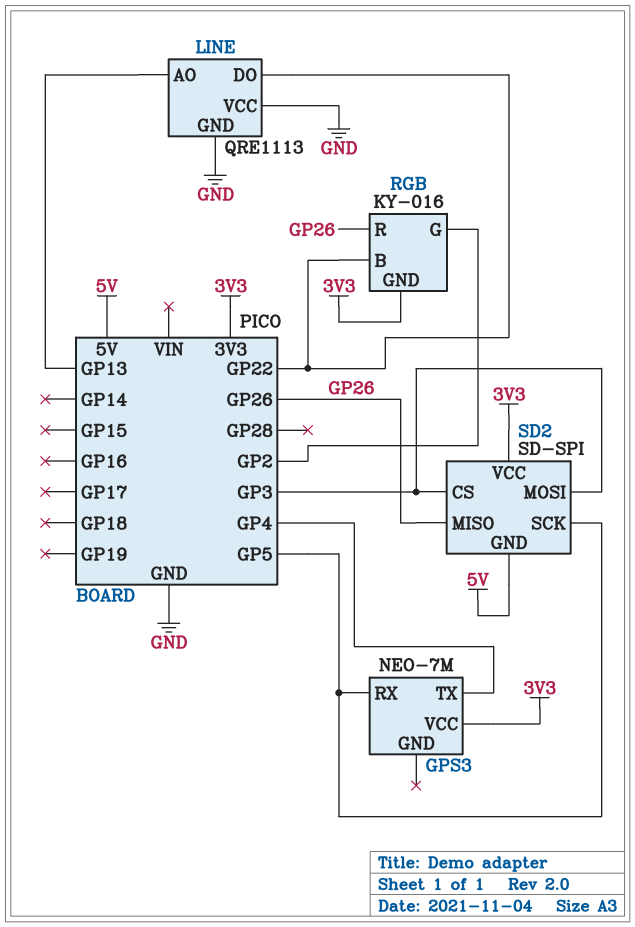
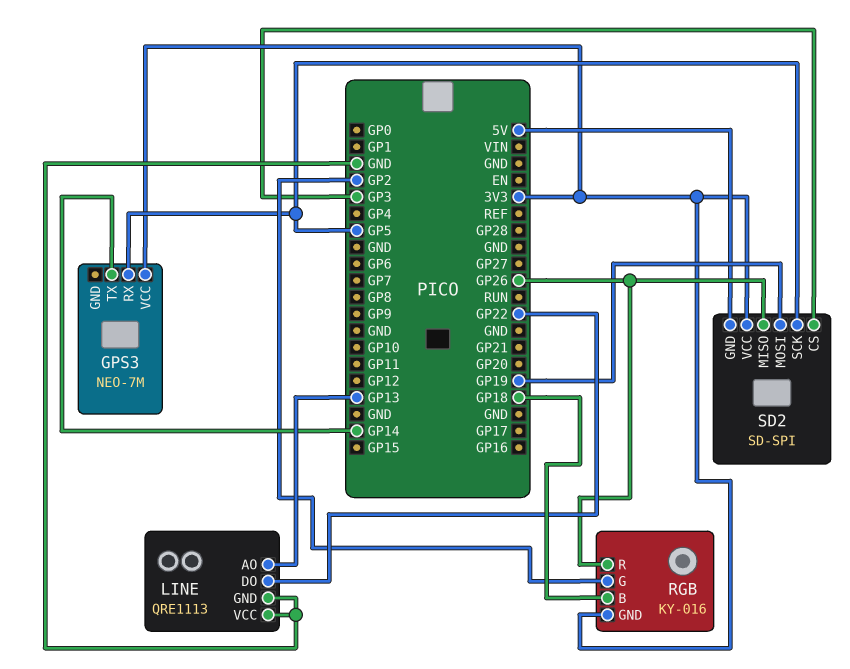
GPS3 pin TX: GP4 -> GP14
RGB pin B: GP22 -> GP18
SD2 pin MOSI: GP3 -> GP19

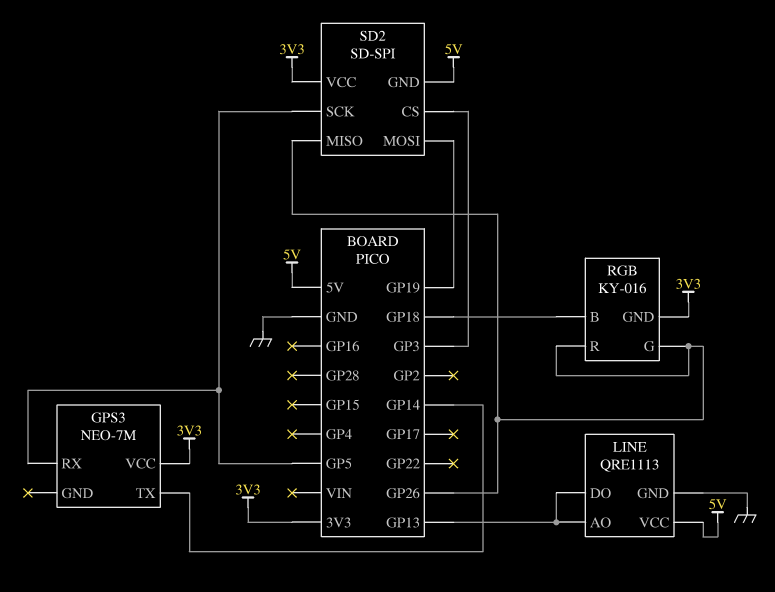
LINE pin DO: GP22 -> GP13
LINE pin VCC: GND -> 5V
RGB pin G: GP2 -> GP26

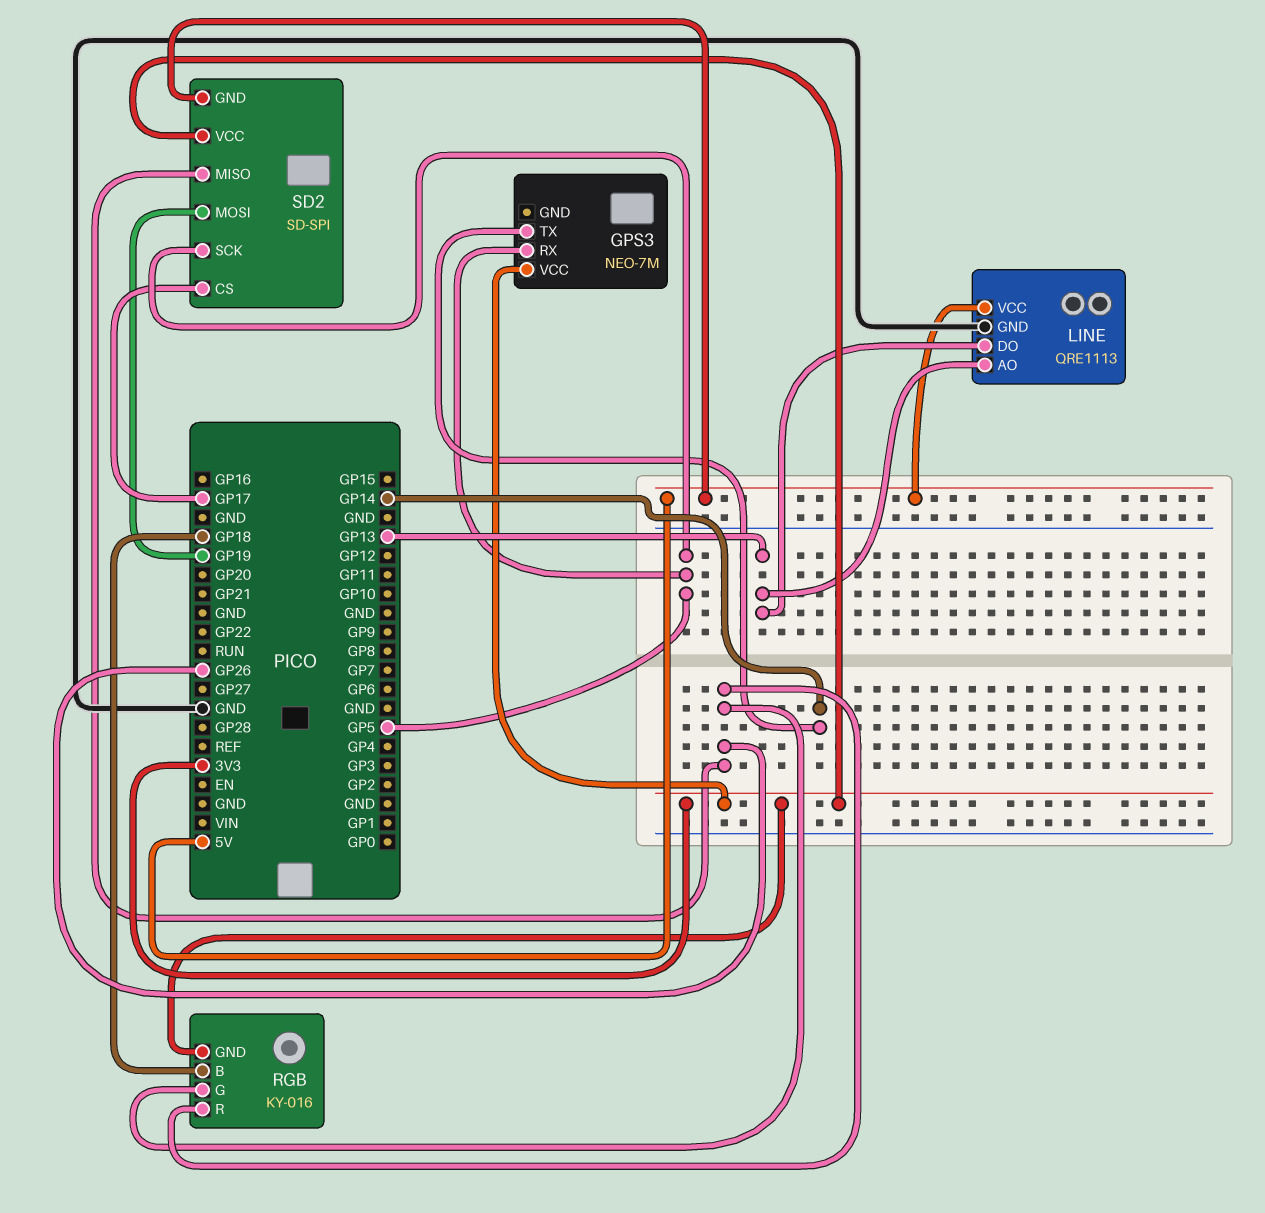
SD2 pin CS: GP3 -> GP17

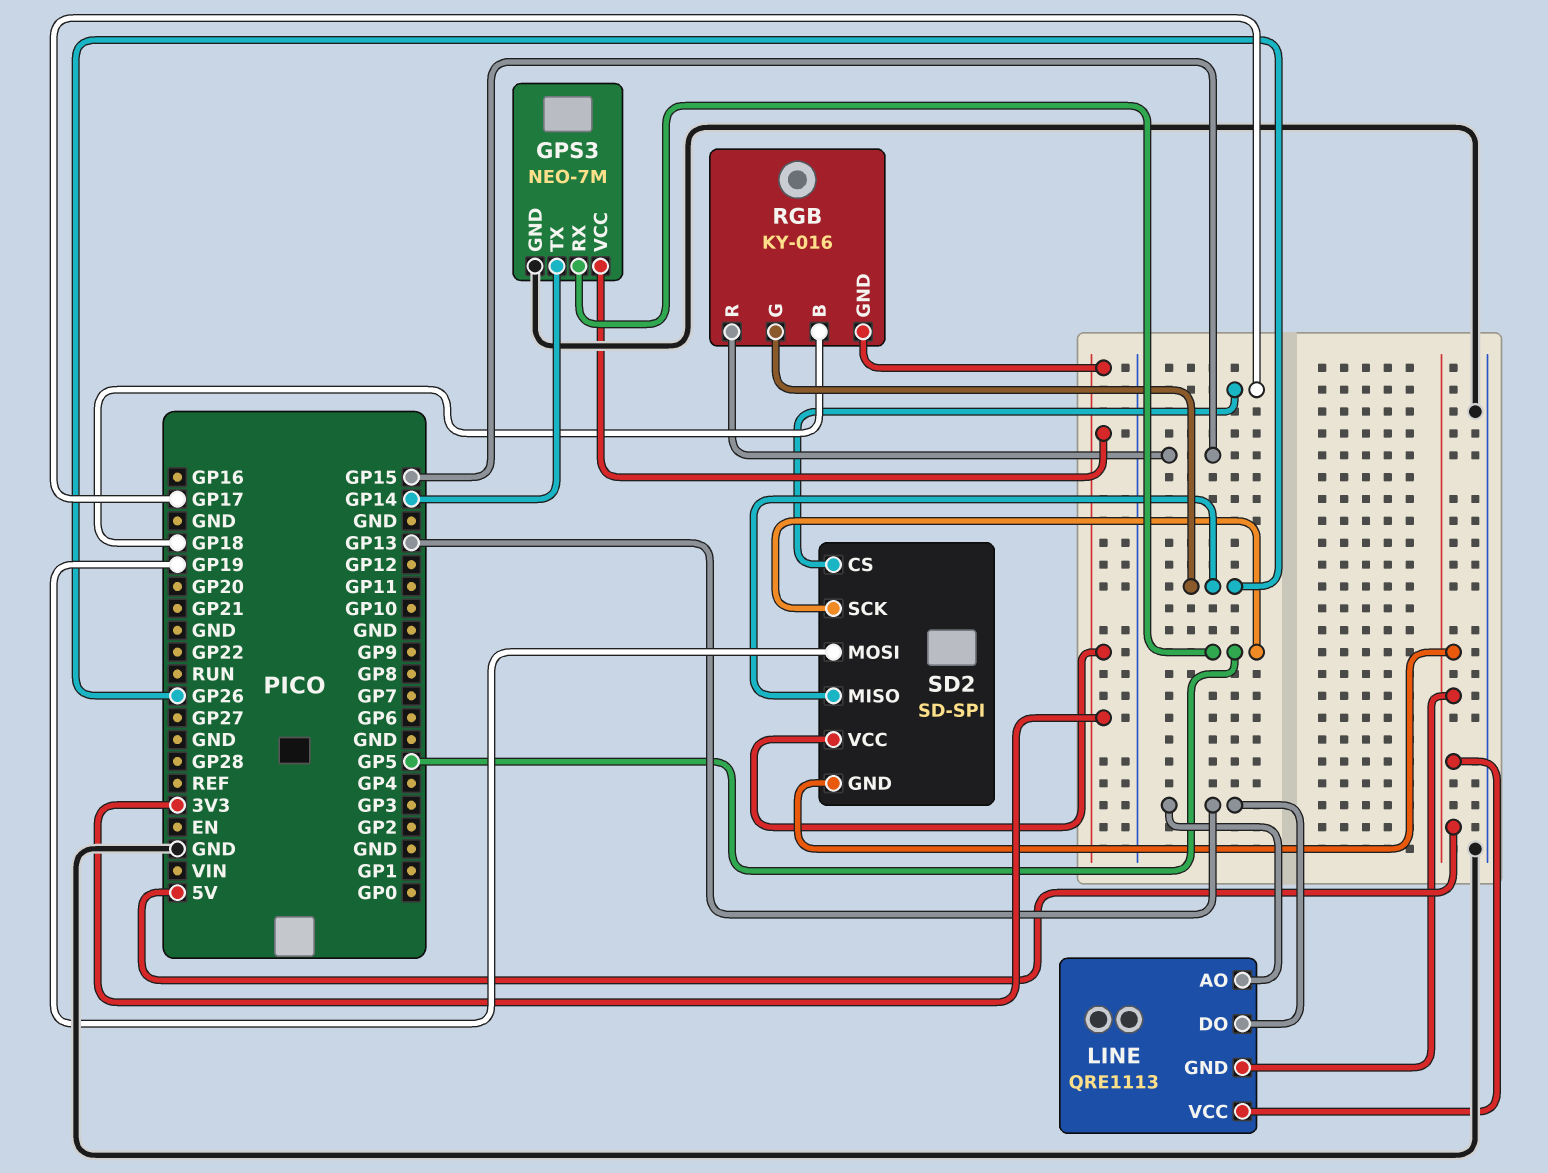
GPS3 pin GND: none -> GND
LINE pin GND: GND -> 5V
RGB pin R: GP26 -> GP15

